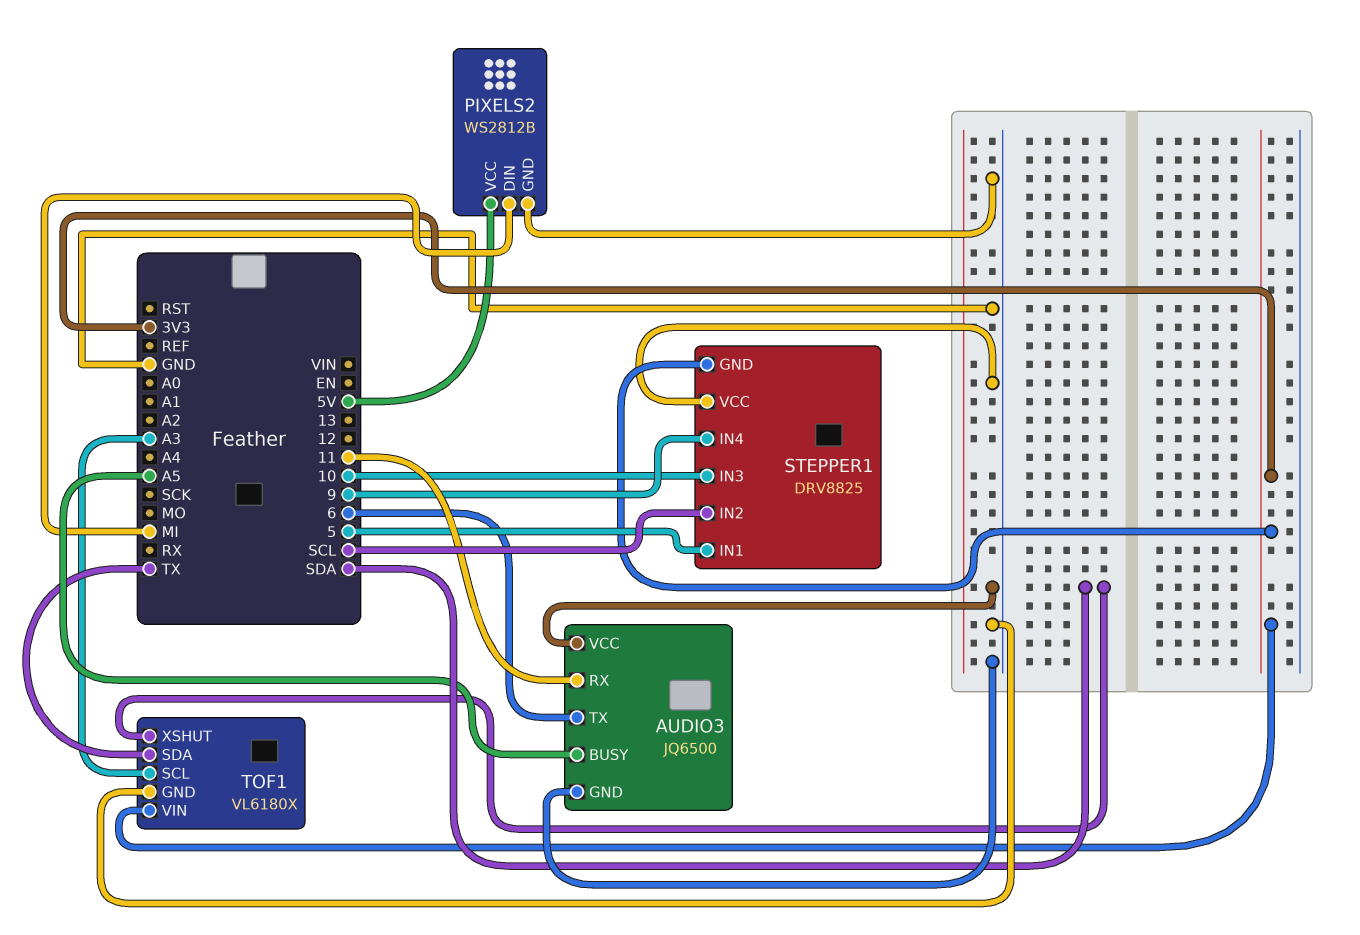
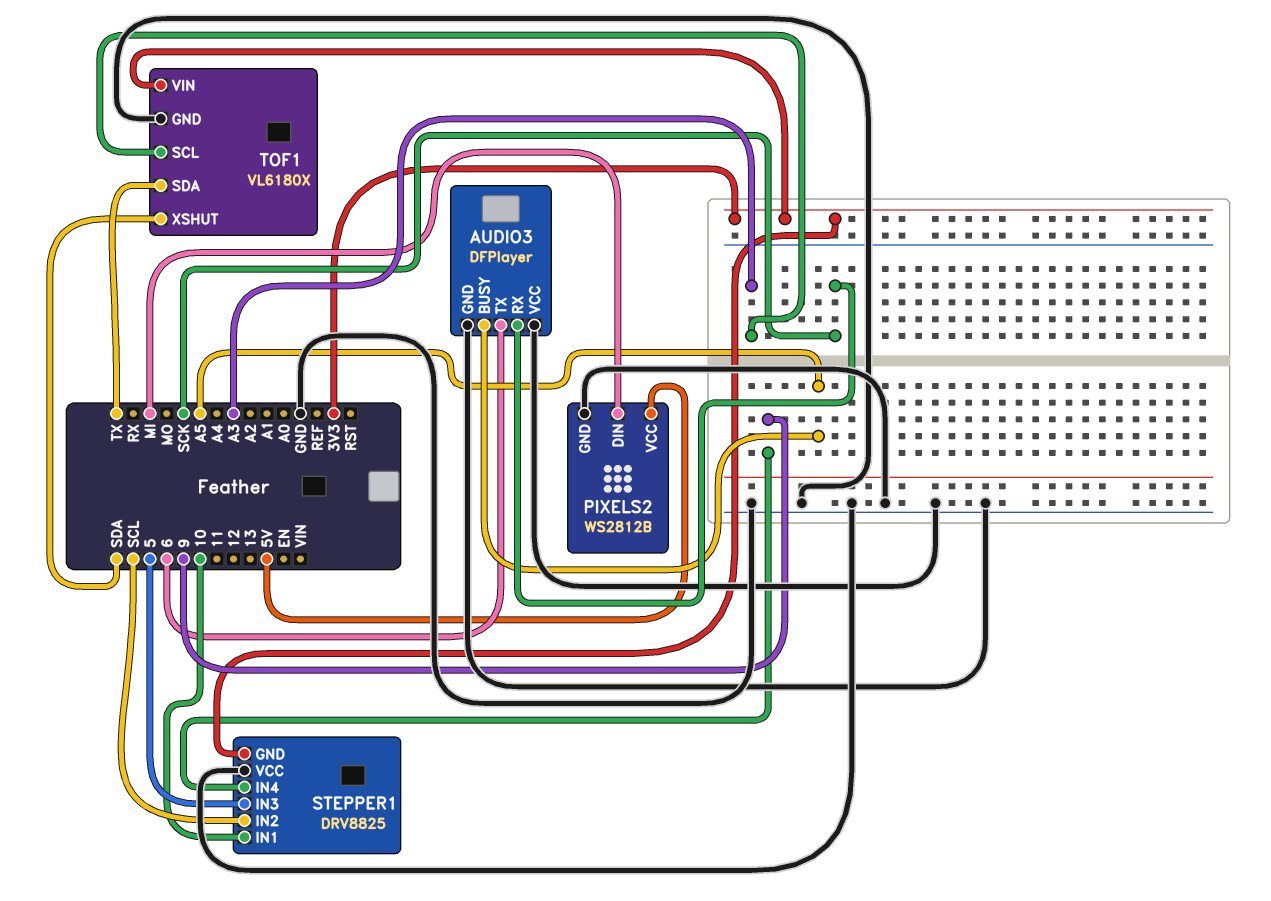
AUDIO3: JQ6500 -> DFPlayer
AUDIO3 pin RX: 11 -> SCK
STEPPER1 pin IN1: 5 -> 10
STEPPER1 pin IN3: 10 -> 5

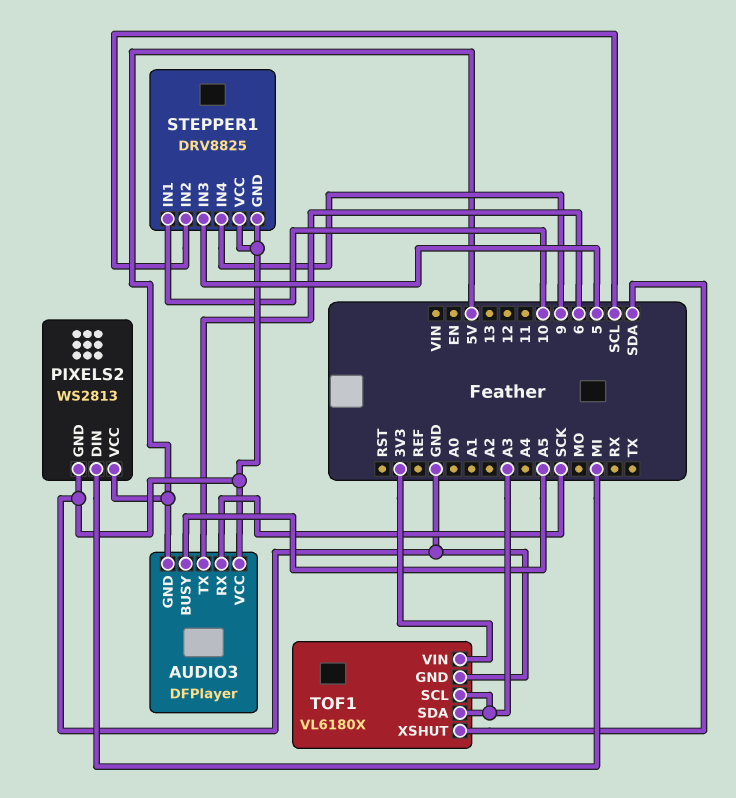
AUDIO3 pin GND: GND -> 5V
PIXELS2: WS2812B -> WS2813
STEPPER1 pin GND: 3V3 -> GND
TOF1 pin SDA: TX -> A3

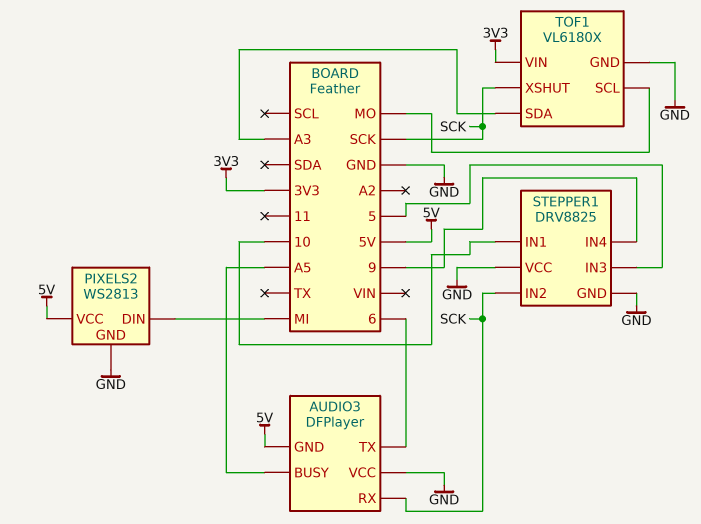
STEPPER1 pin IN2: SCL -> SCK
TOF1 pin SCL: A3 -> MO
TOF1 pin XSHUT: SDA -> SCK

